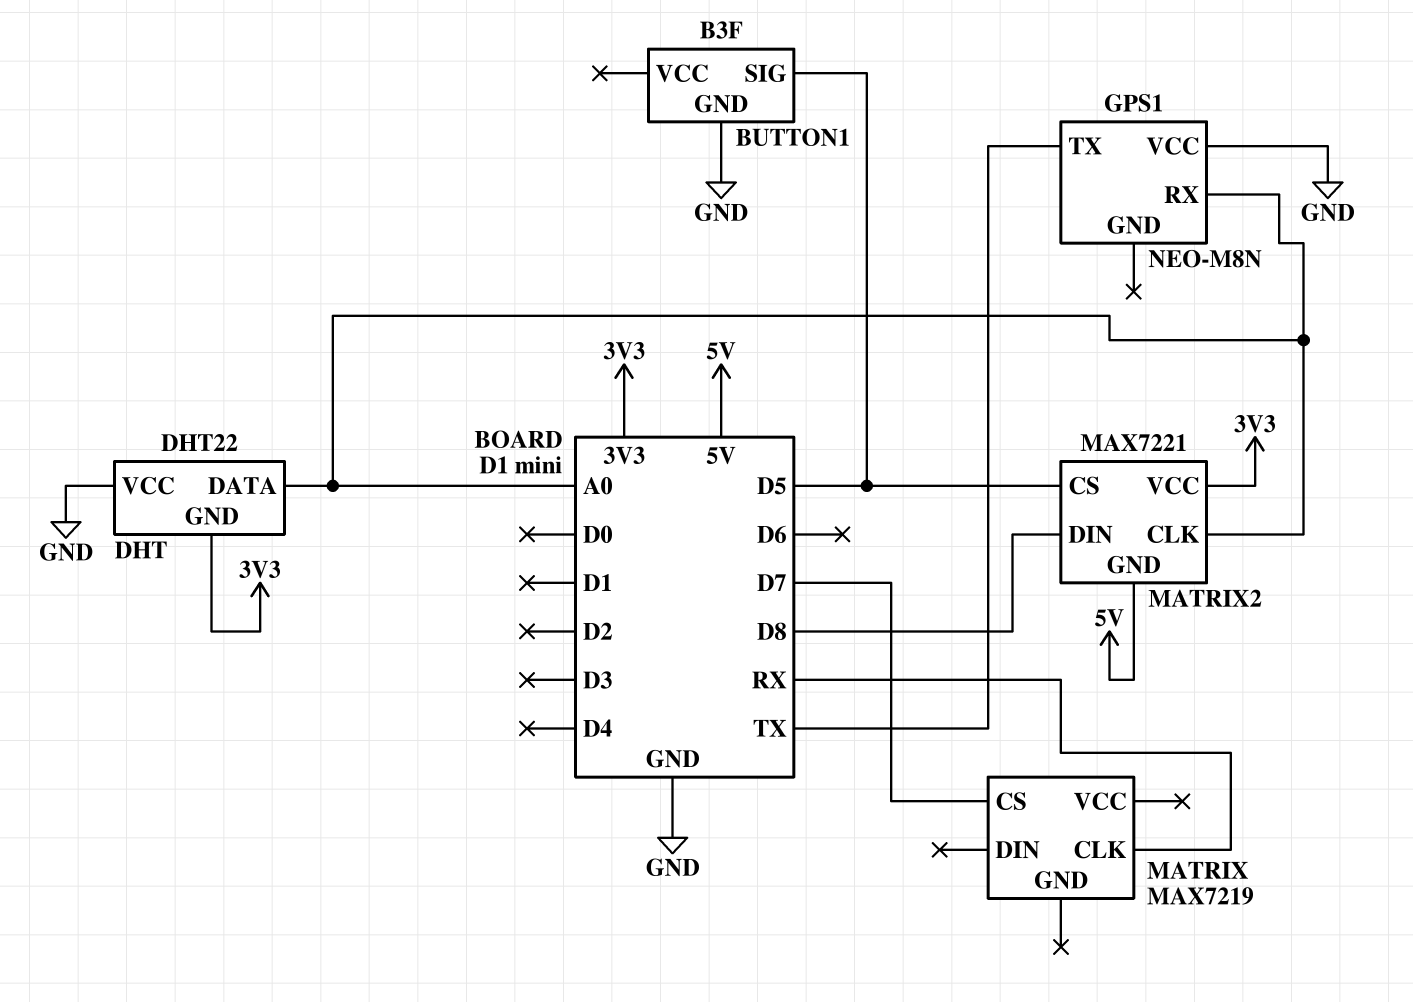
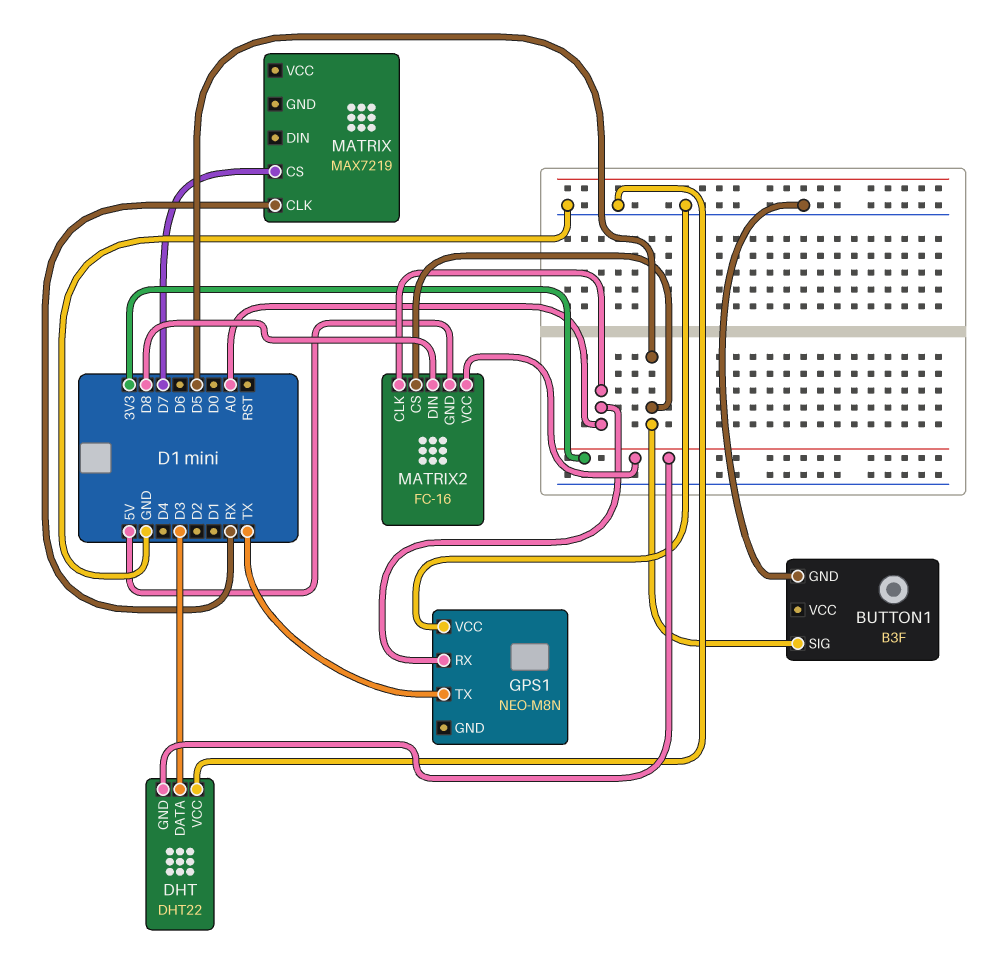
DHT pin DATA: A0 -> D3
MATRIX2: MAX7221 -> FC-16

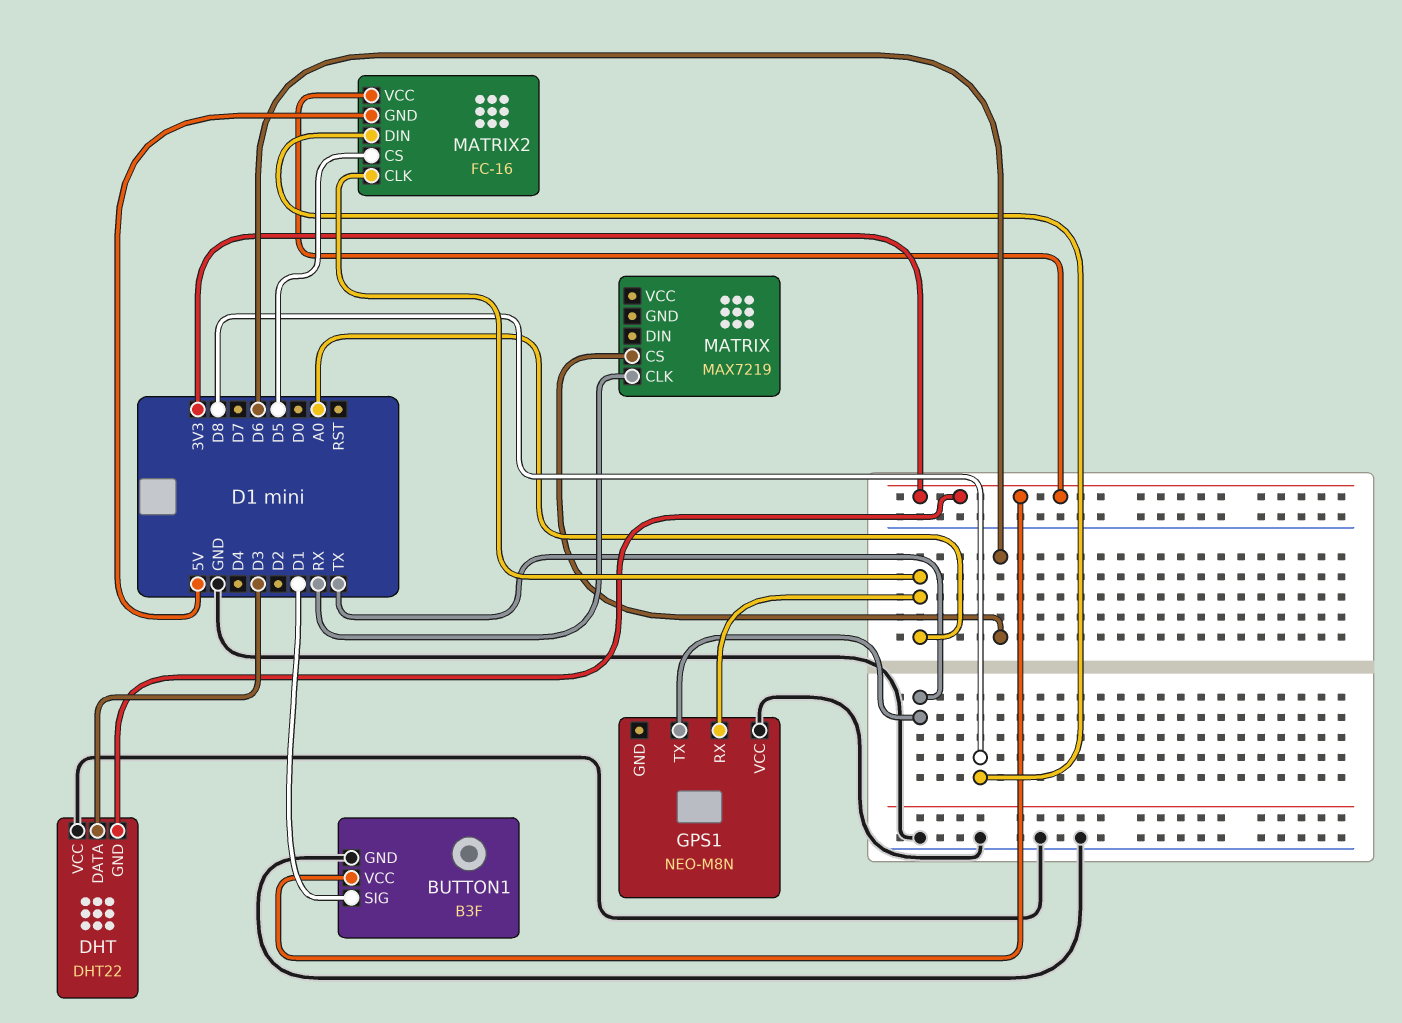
BUTTON1 pin SIG: D5 -> D1
BUTTON1 pin VCC: none -> 3V3
MATRIX pin CS: D7 -> D6

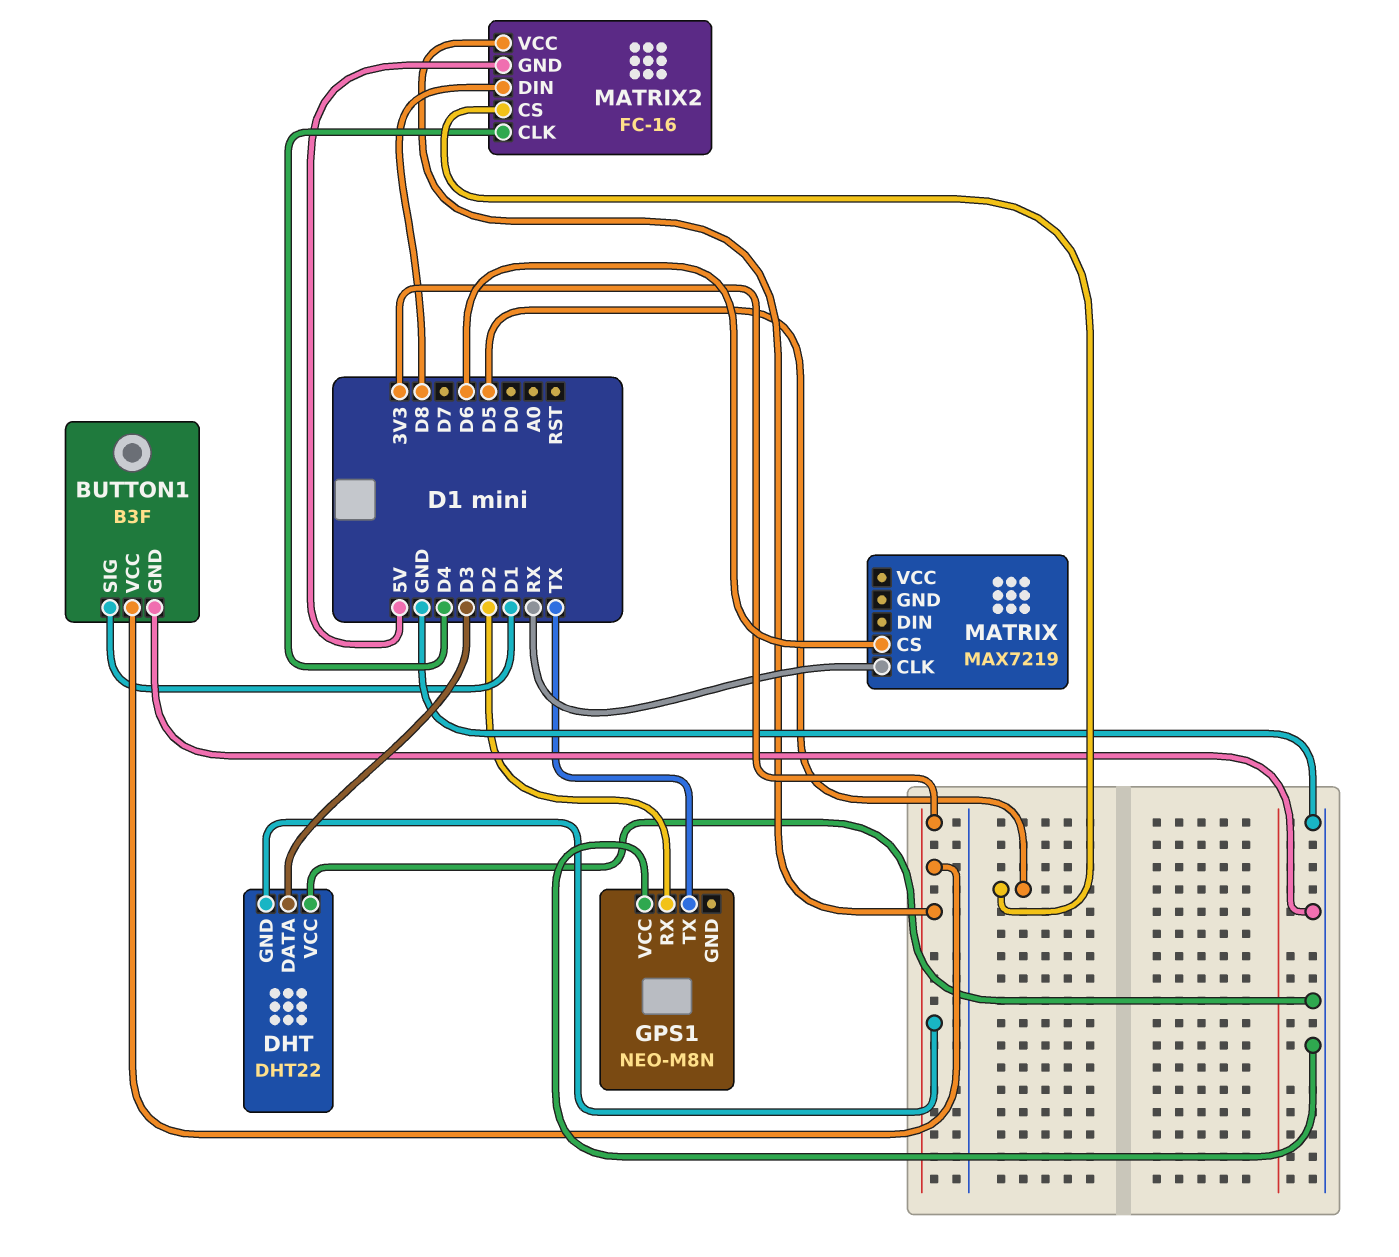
GPS1 pin RX: A0 -> D2
MATRIX2 pin CLK: A0 -> D4

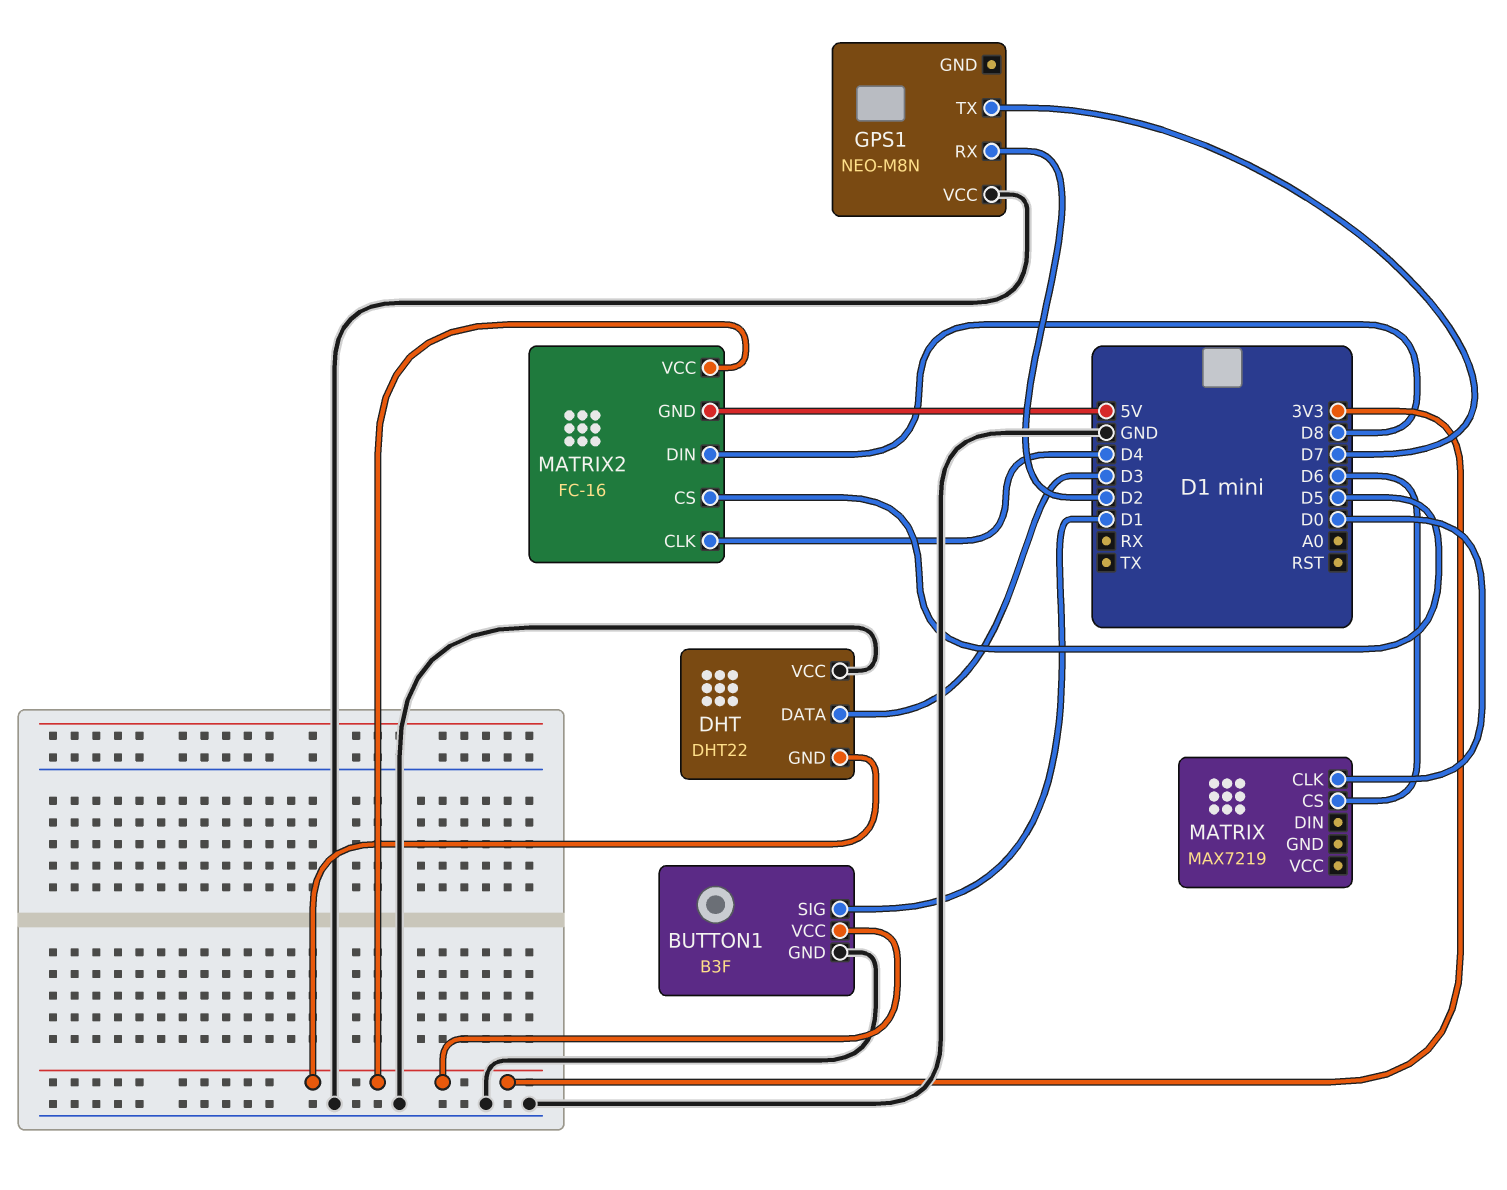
GPS1 pin TX: TX -> D7
MATRIX pin CLK: RX -> D0

